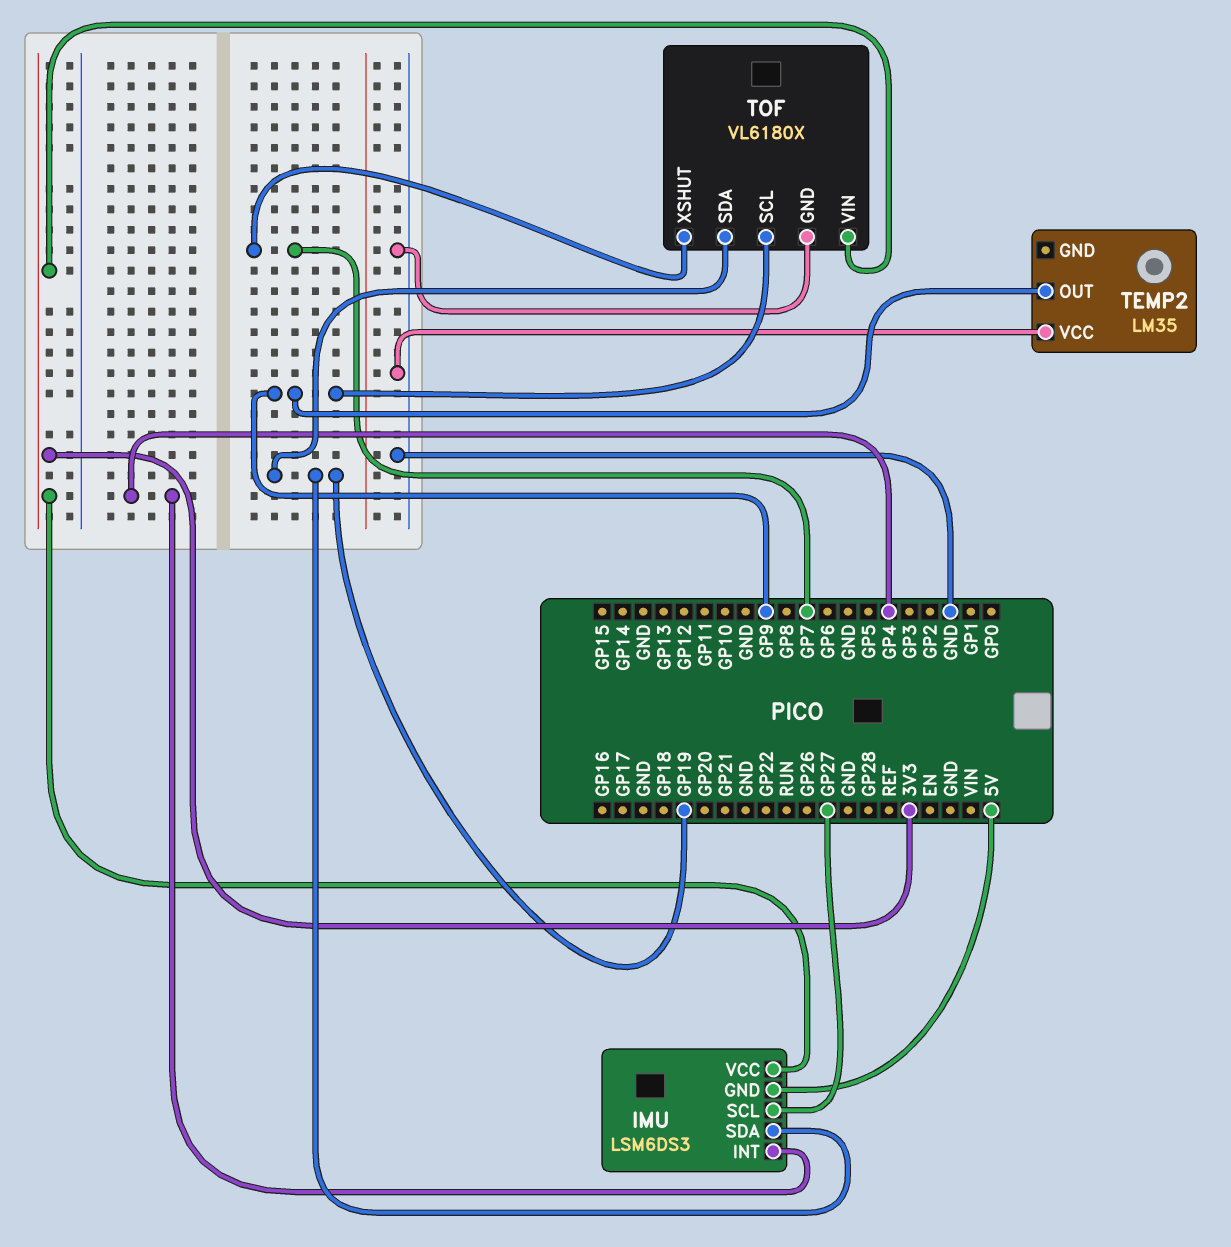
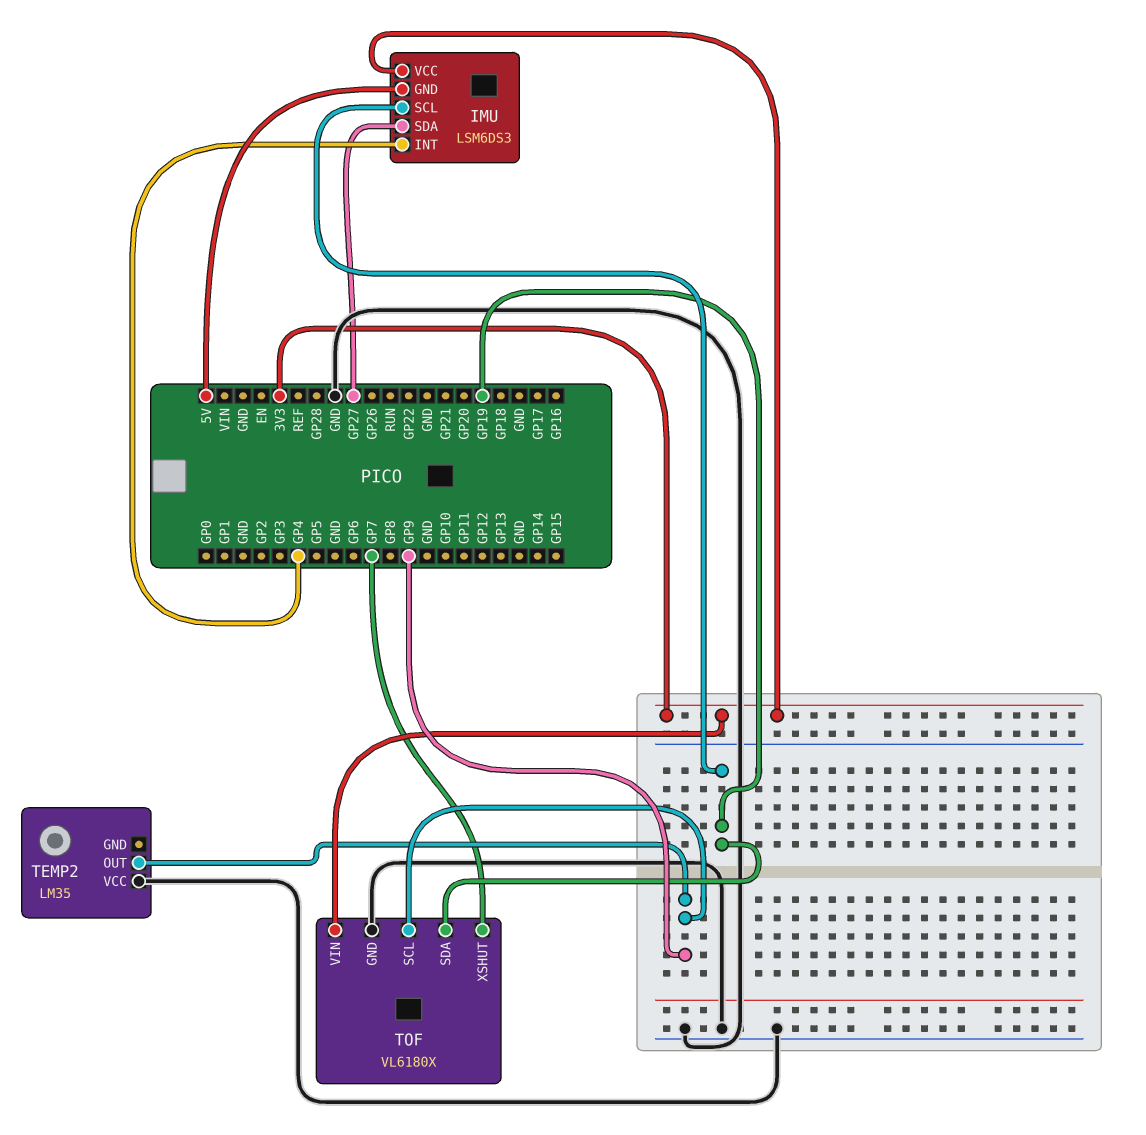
IMU pin SCL: GP27 -> GP19
IMU pin SDA: GP19 -> GP27

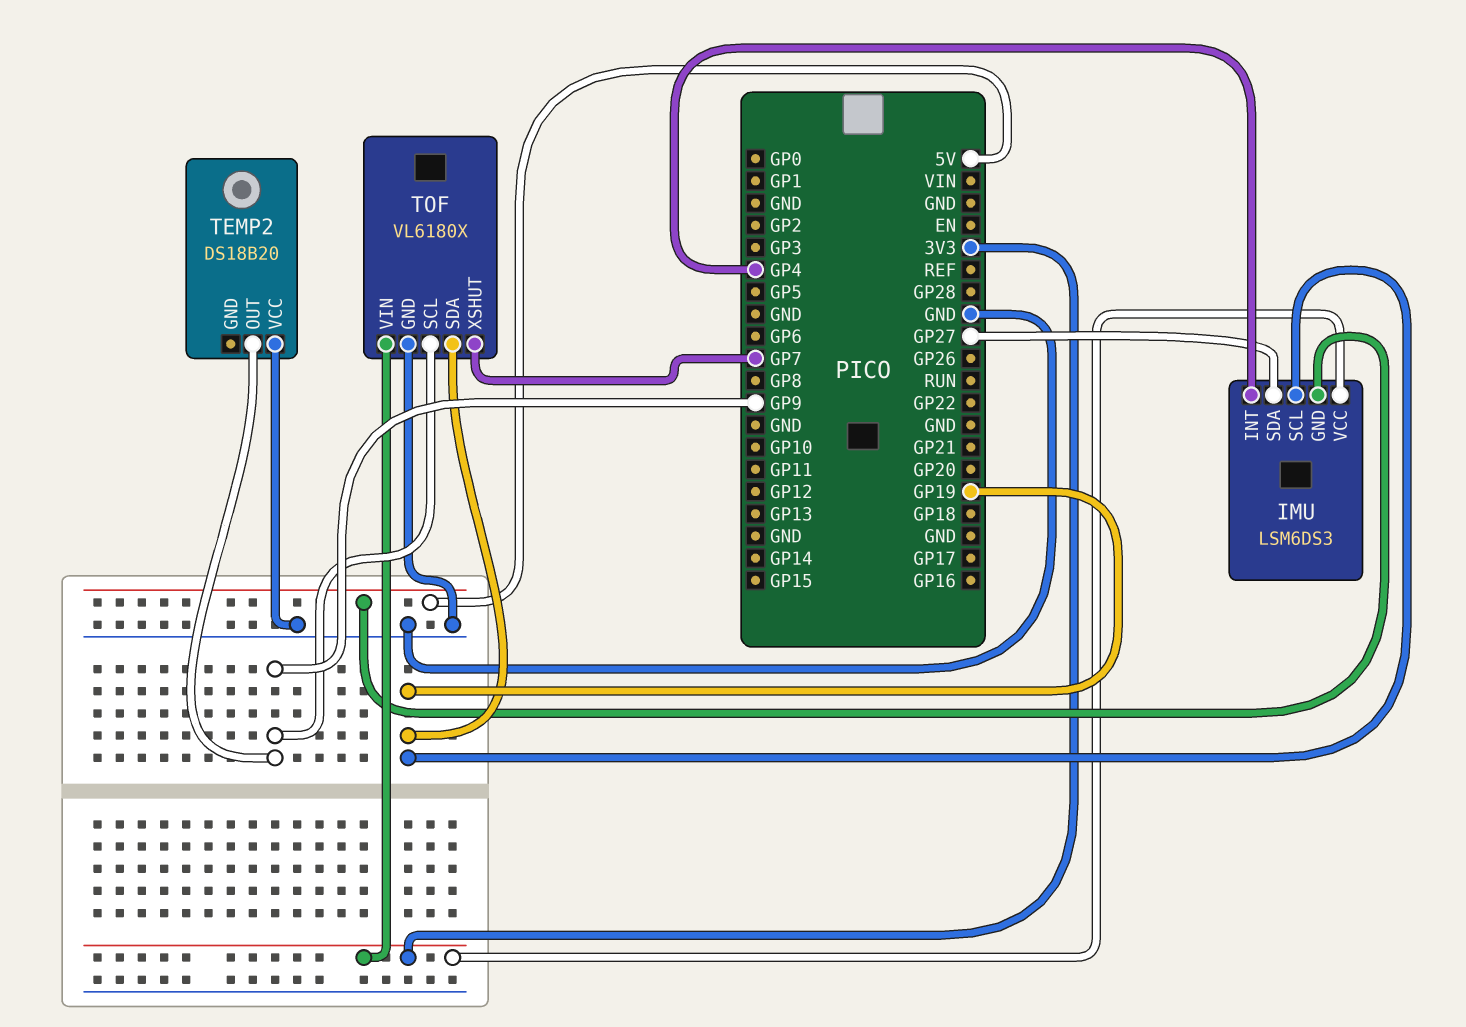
TEMP2: LM35 -> DS18B20

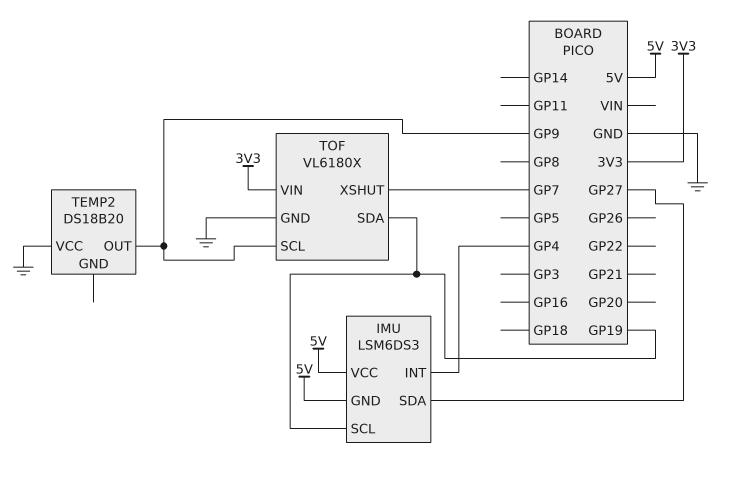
IMU pin VCC: 3V3 -> 5V

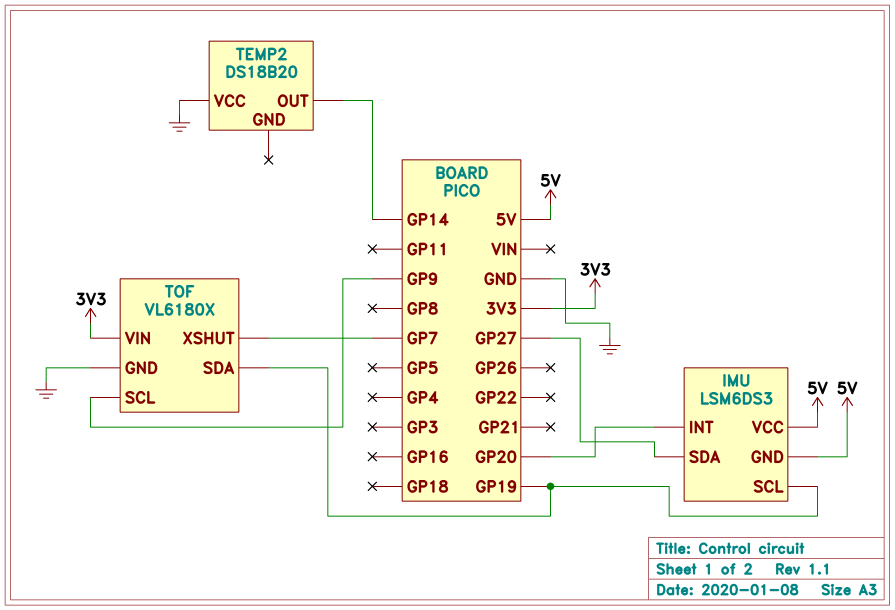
IMU pin INT: GP4 -> GP20
TEMP2 pin OUT: GP9 -> GP14

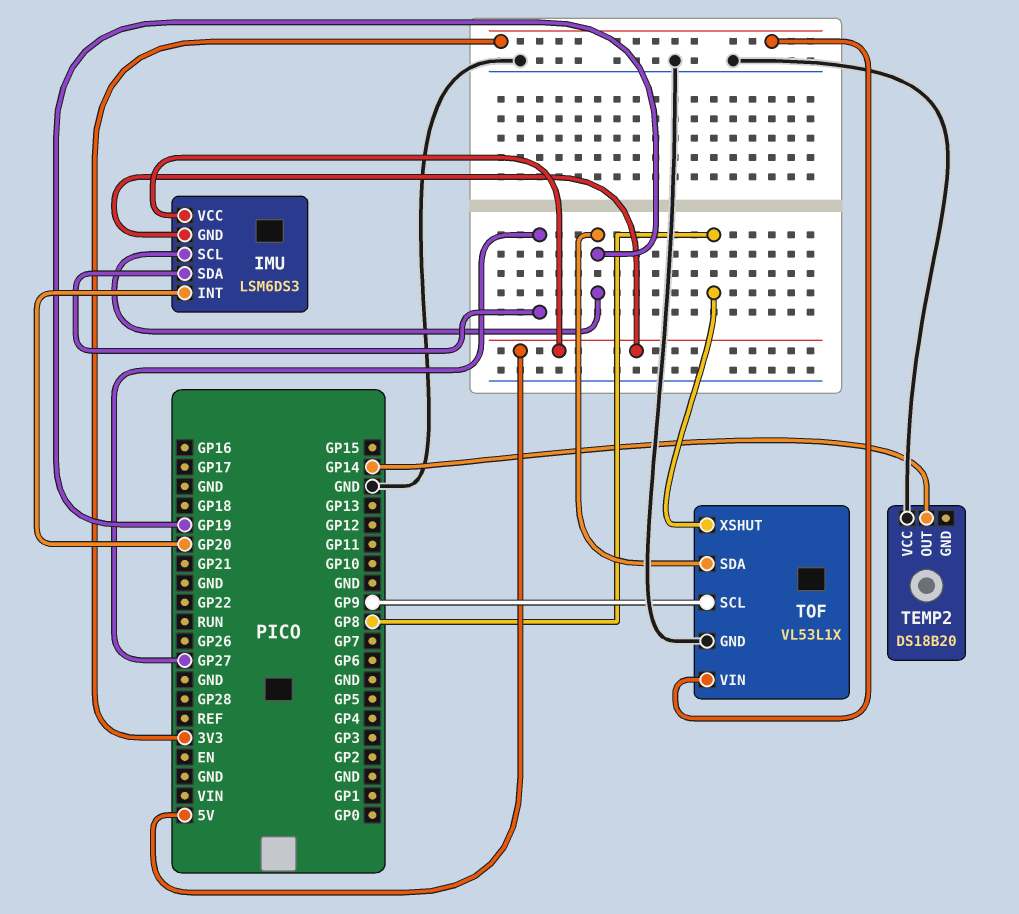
TOF: VL6180X -> VL53L1X
TOF pin XSHUT: GP7 -> GP8

